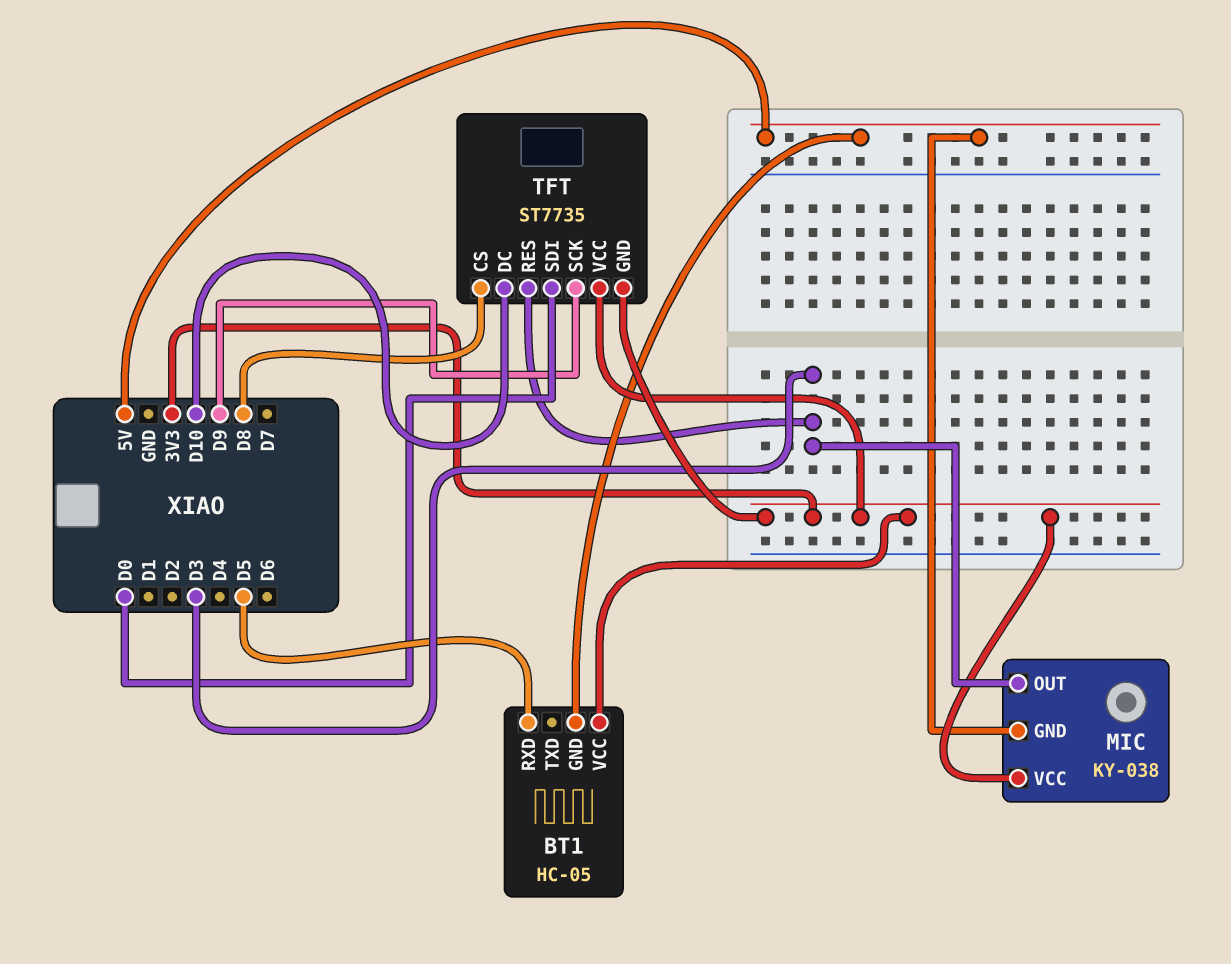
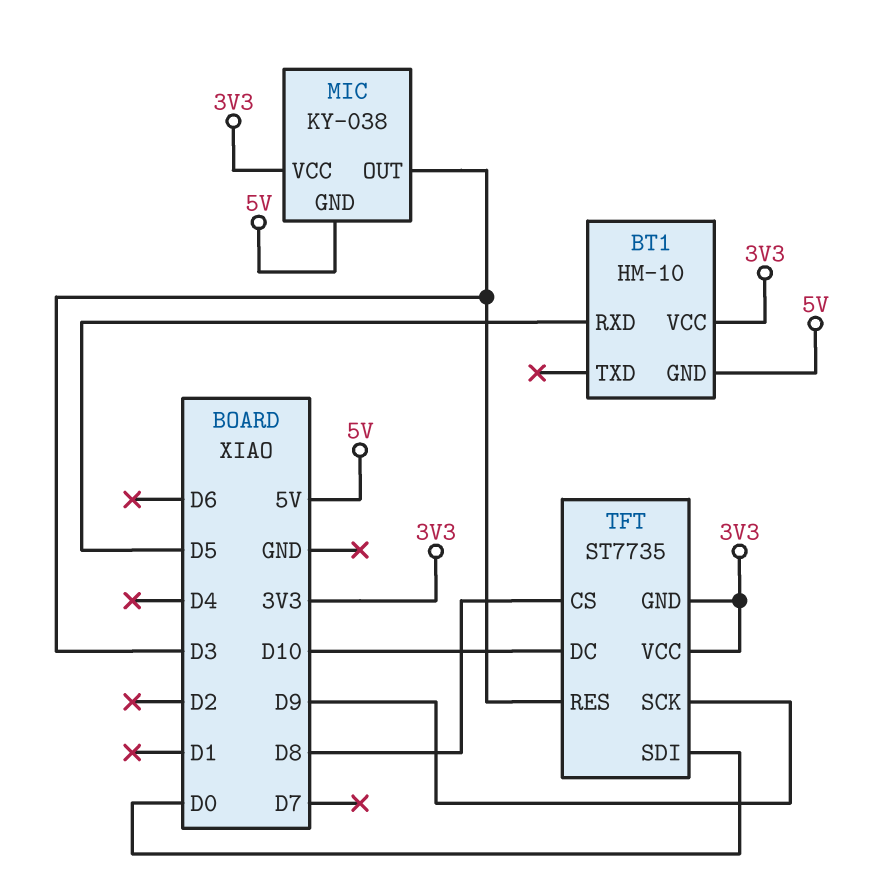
BT1: HC-05 -> HM-10

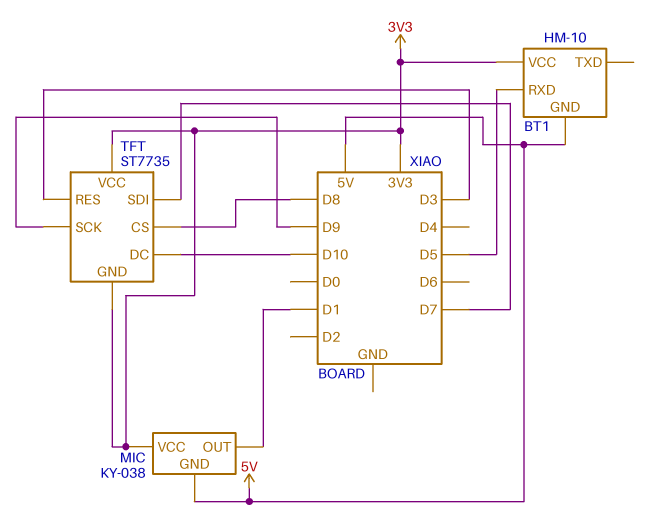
MIC pin OUT: D3 -> D1
TFT pin SDI: D0 -> D7

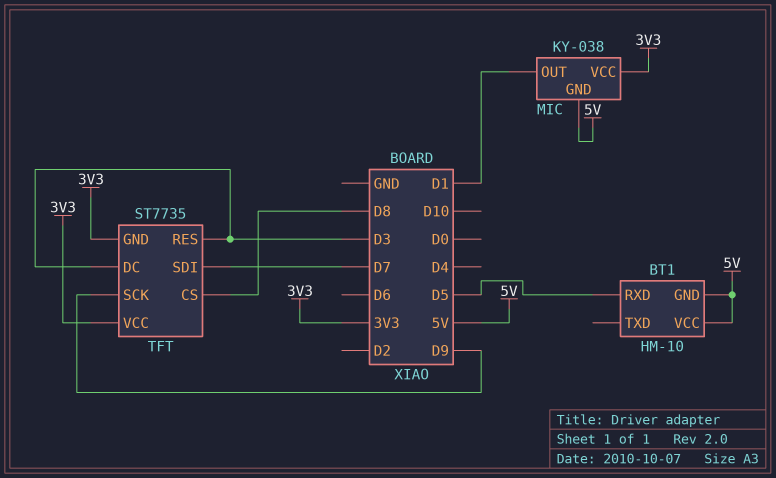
BT1 pin VCC: 3V3 -> 5V
TFT pin DC: D10 -> D3

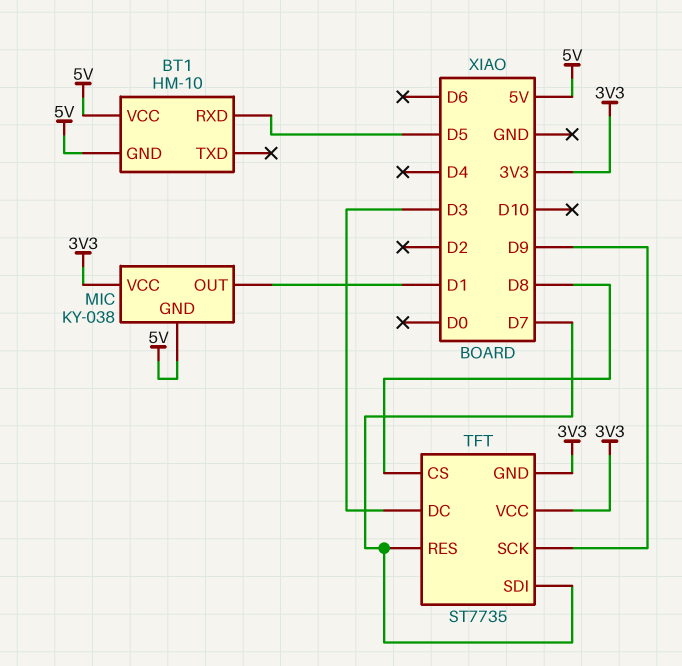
TFT pin RES: D3 -> D7

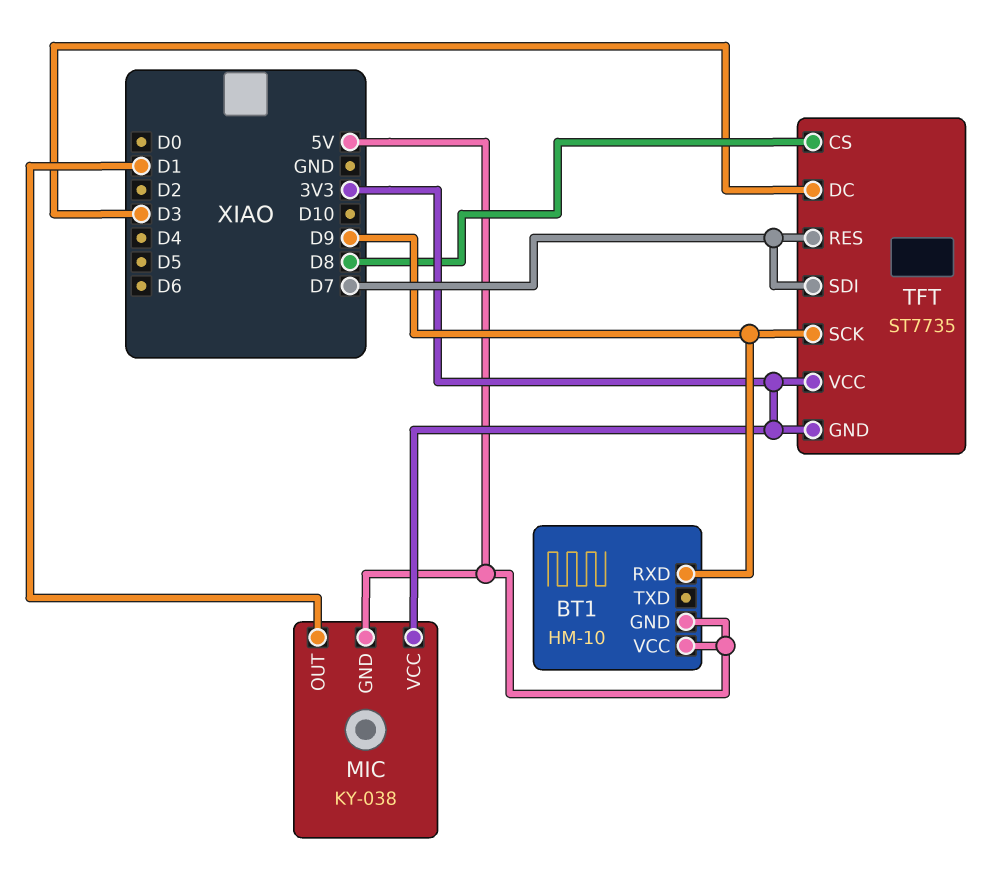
BT1 pin RXD: D5 -> D9

